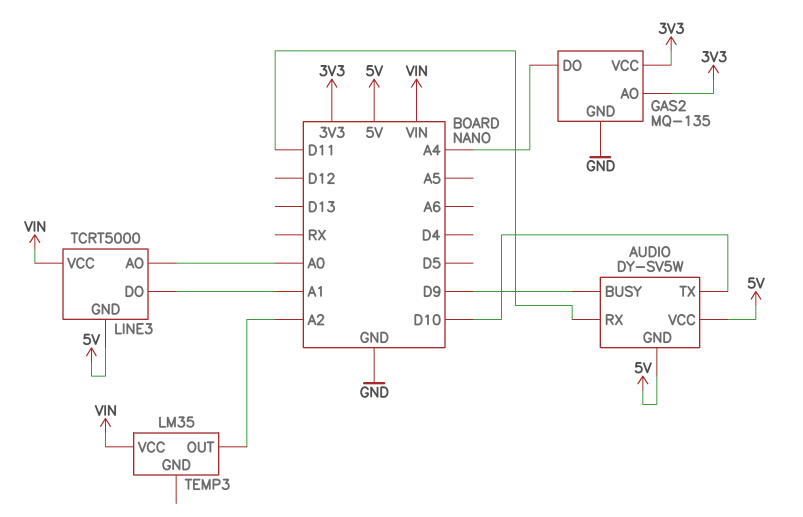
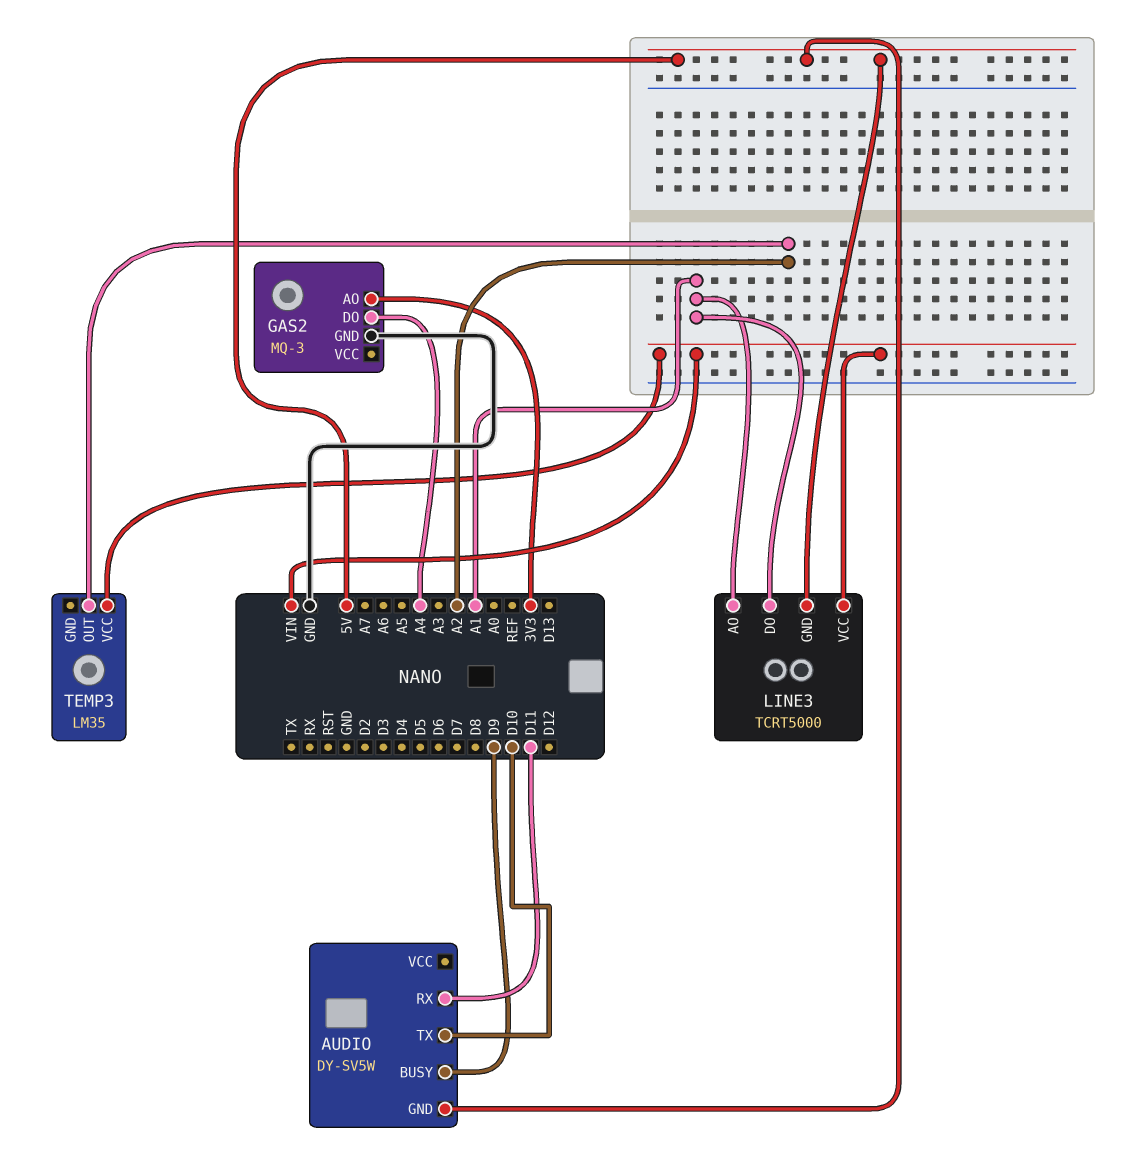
AUDIO pin VCC: 5V -> none
GAS2: MQ-135 -> MQ-3
GAS2 pin VCC: 3V3 -> none
LINE3 pin AO: A0 -> A1

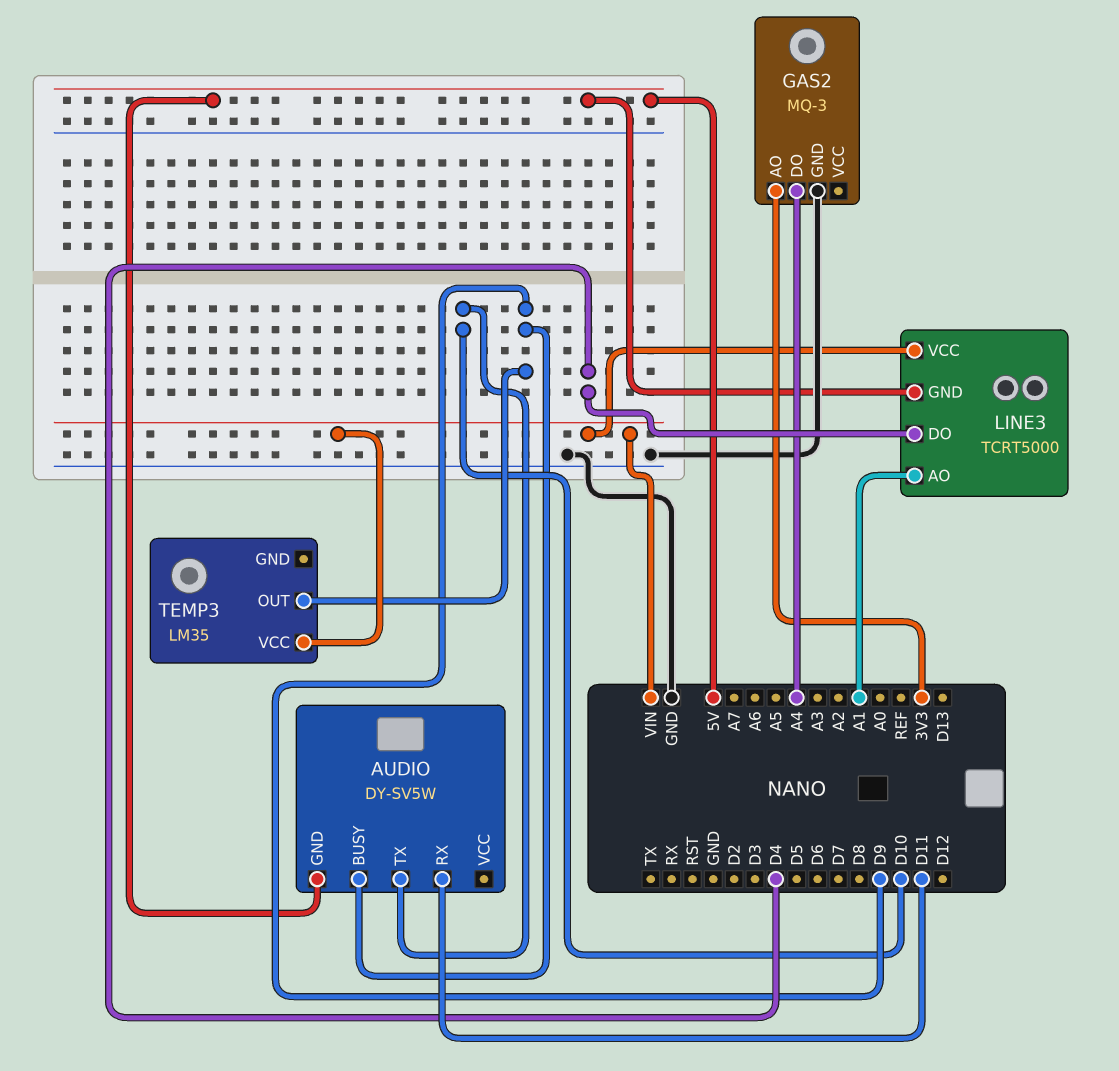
LINE3 pin DO: A1 -> D4
TEMP3 pin OUT: A2 -> D9

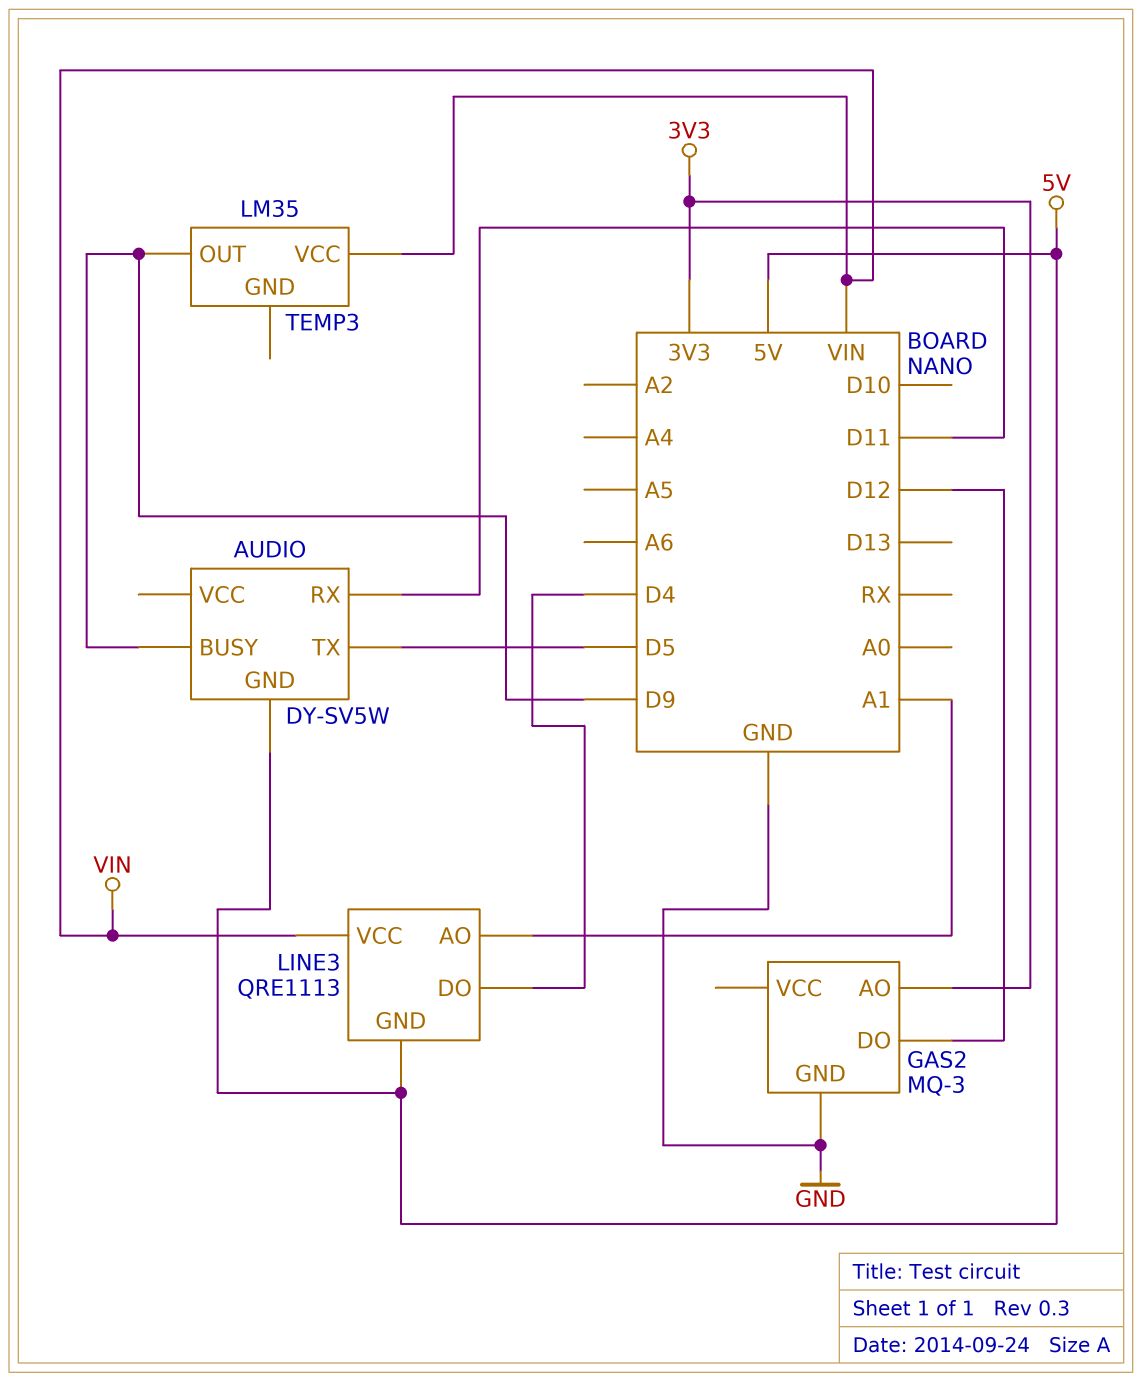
AUDIO pin TX: D10 -> D5
GAS2 pin DO: A4 -> D12
LINE3: TCRT5000 -> QRE1113

